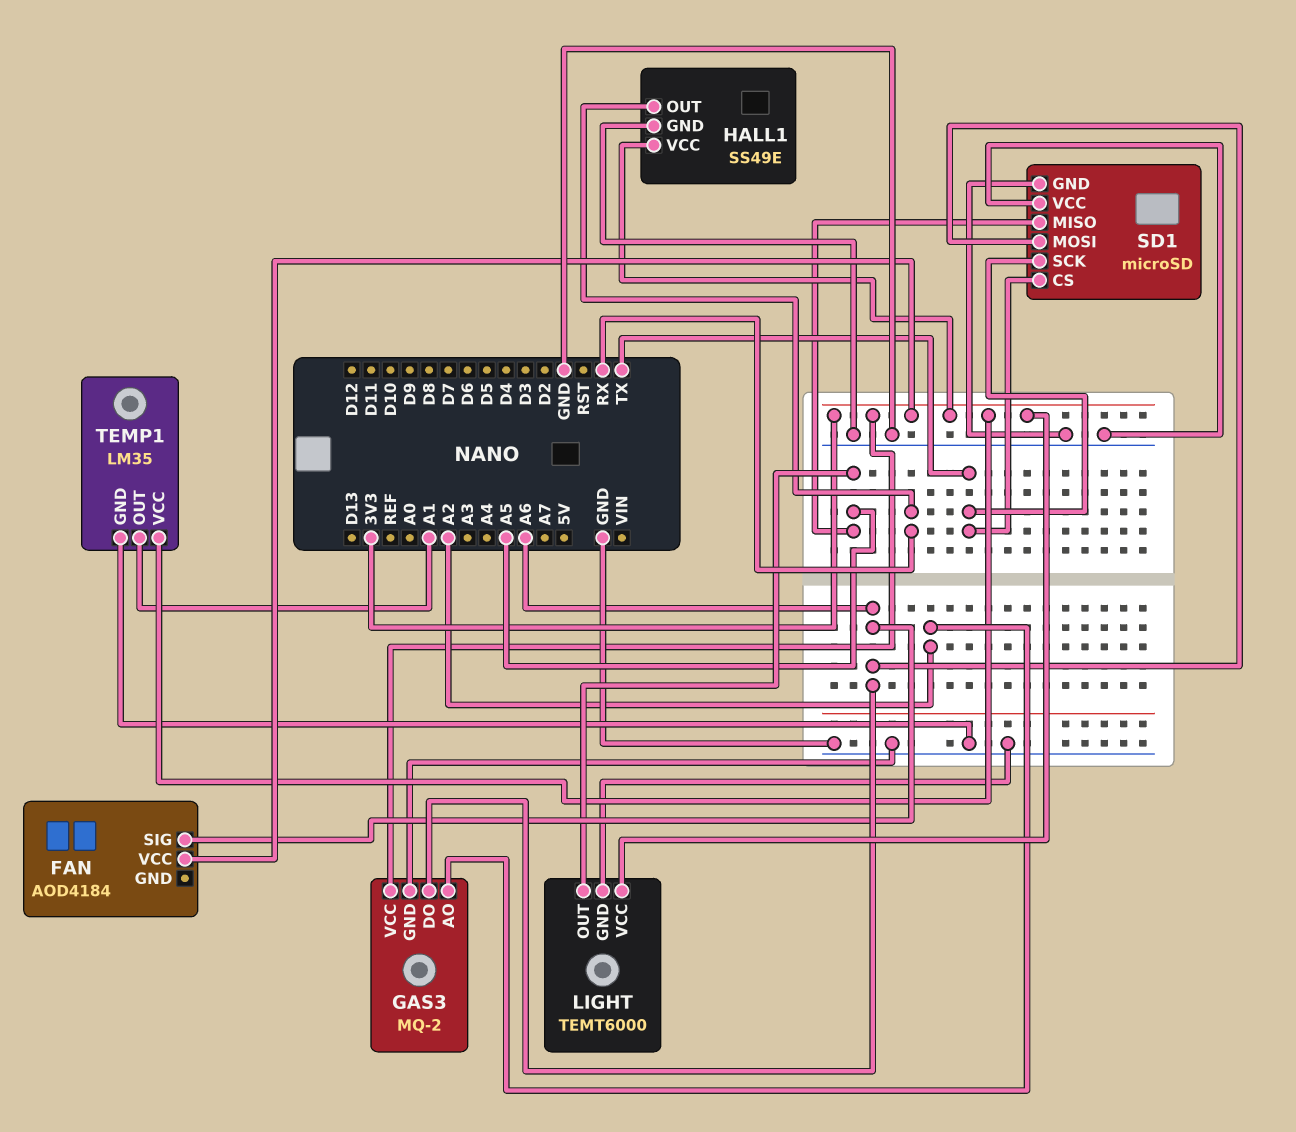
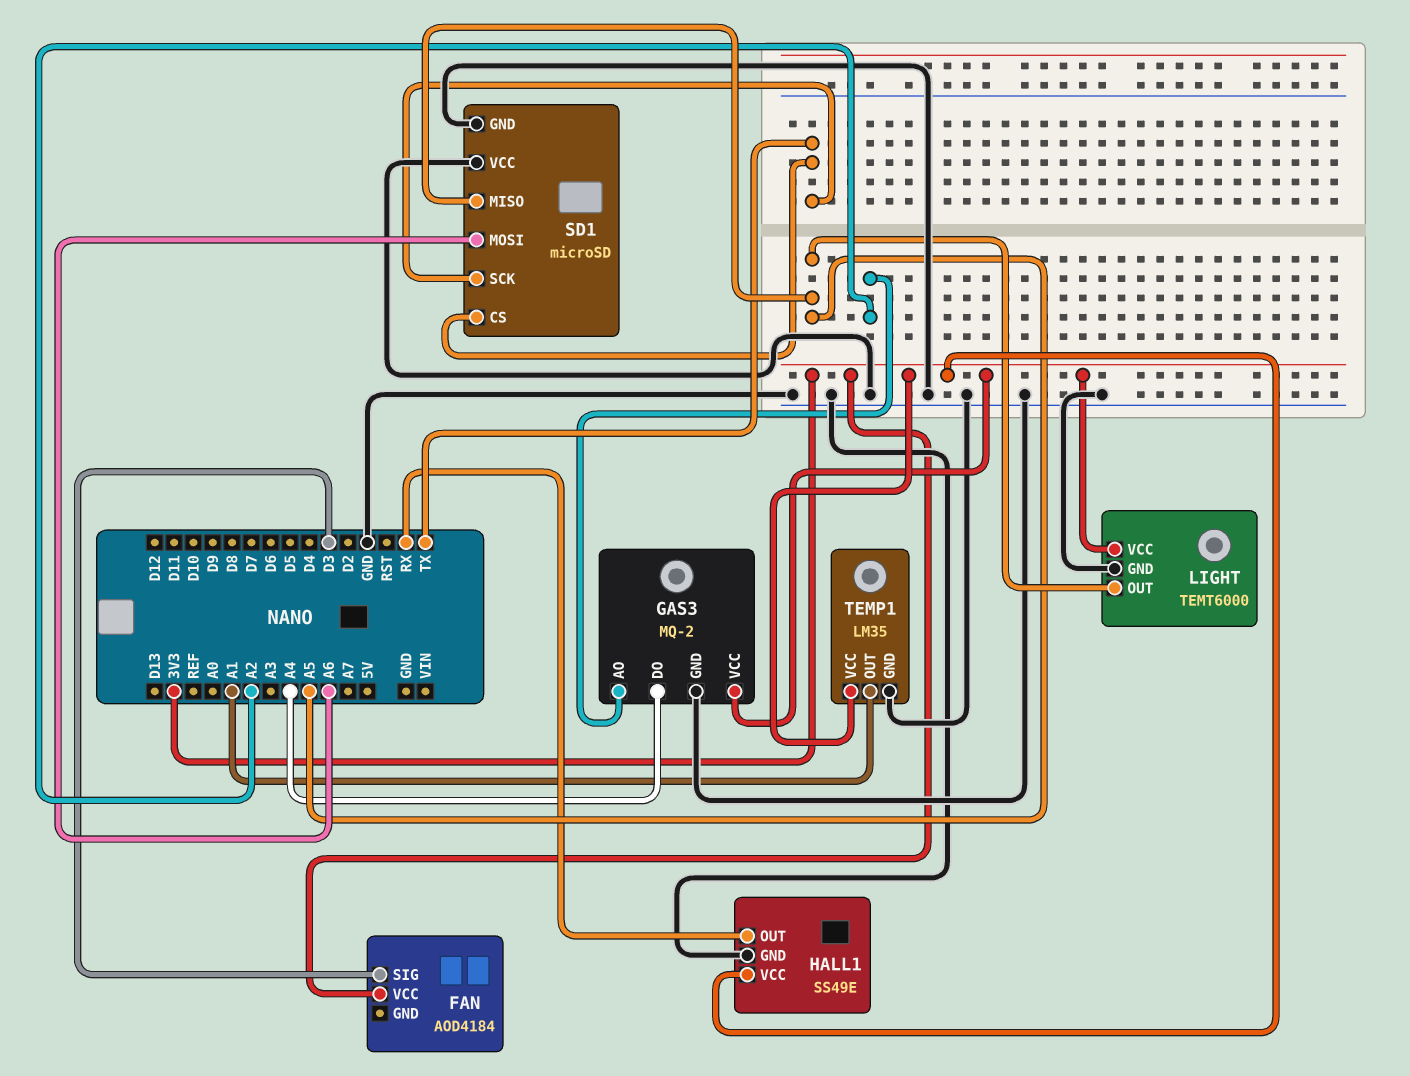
FAN pin SIG: A6 -> D3
GAS3 pin DO: A6 -> A4

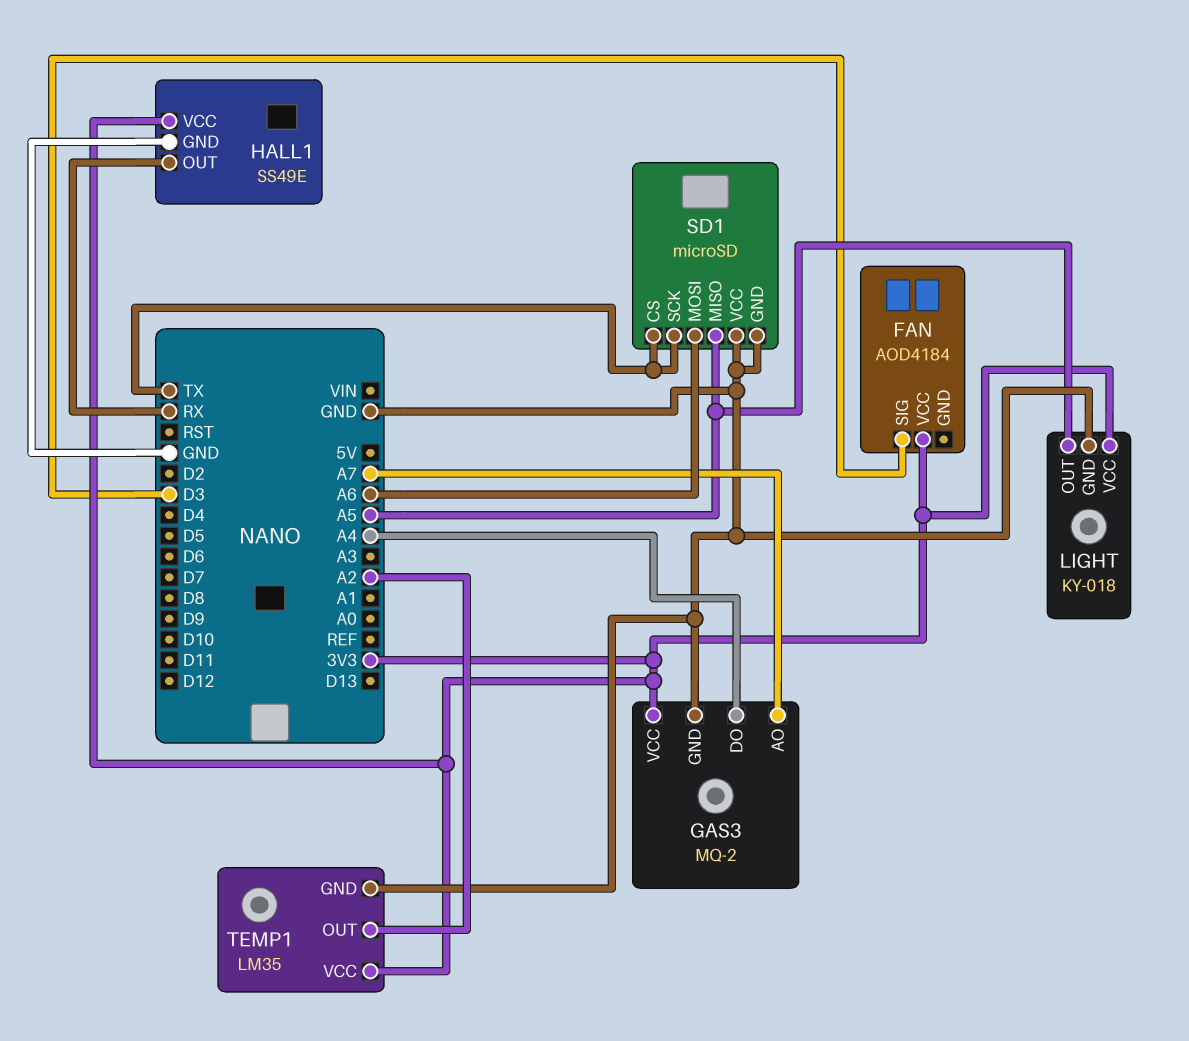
GAS3 pin AO: A2 -> A7
LIGHT: TEMT6000 -> KY-018
TEMP1 pin OUT: A1 -> A2

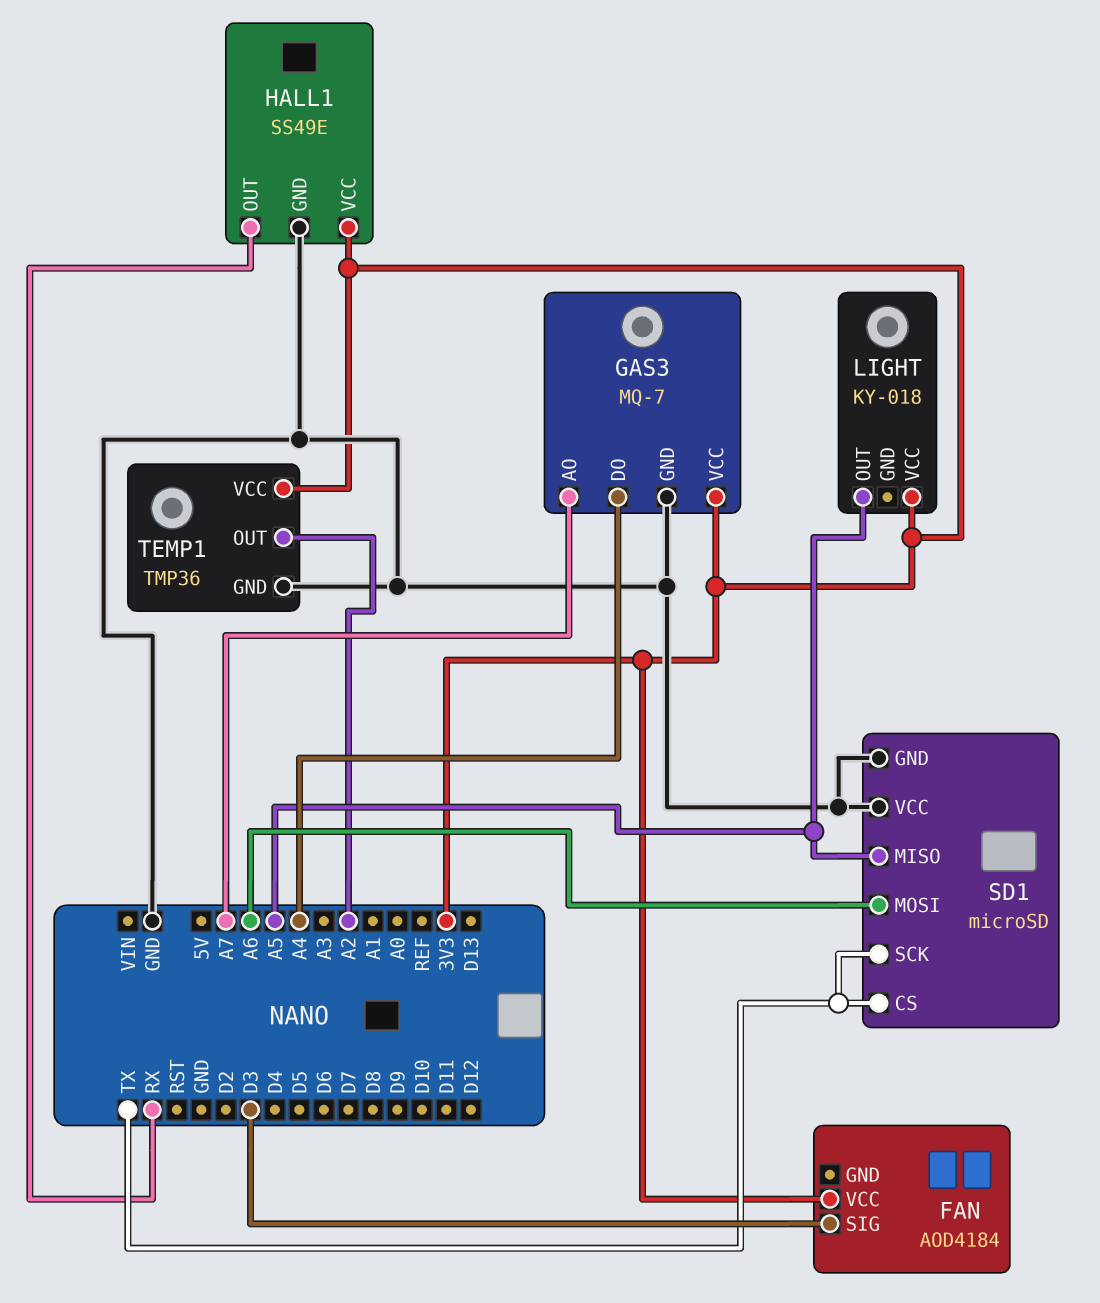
GAS3: MQ-2 -> MQ-7
LIGHT pin GND: GND -> none
TEMP1: LM35 -> TMP36

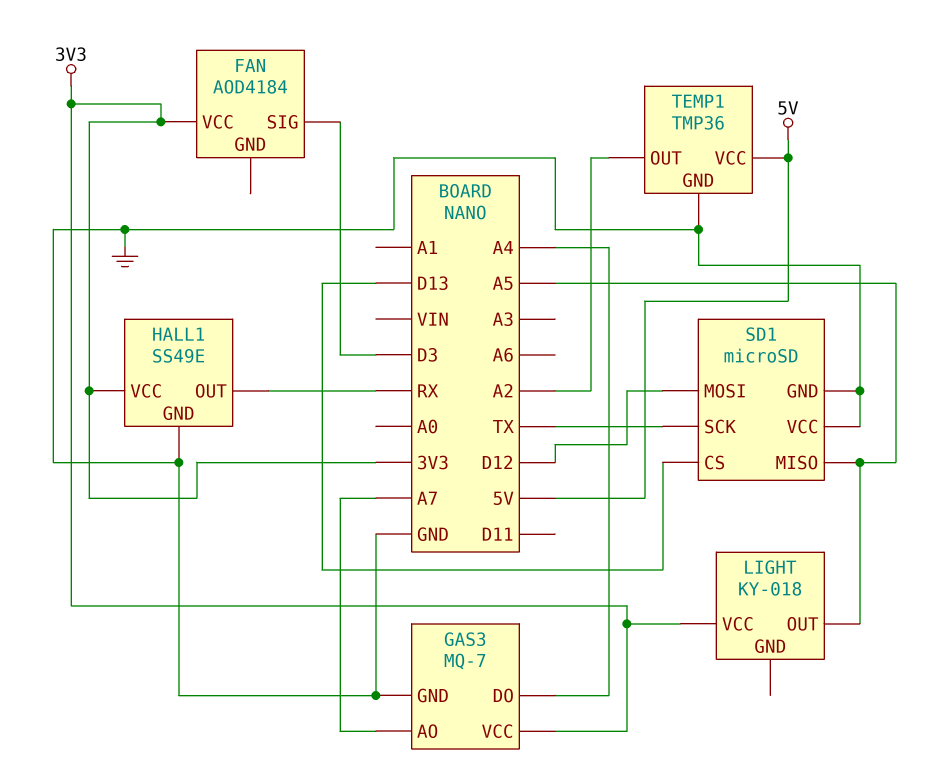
SD1 pin CS: TX -> D13
SD1 pin MOSI: A6 -> D12
TEMP1 pin VCC: 3V3 -> 5V

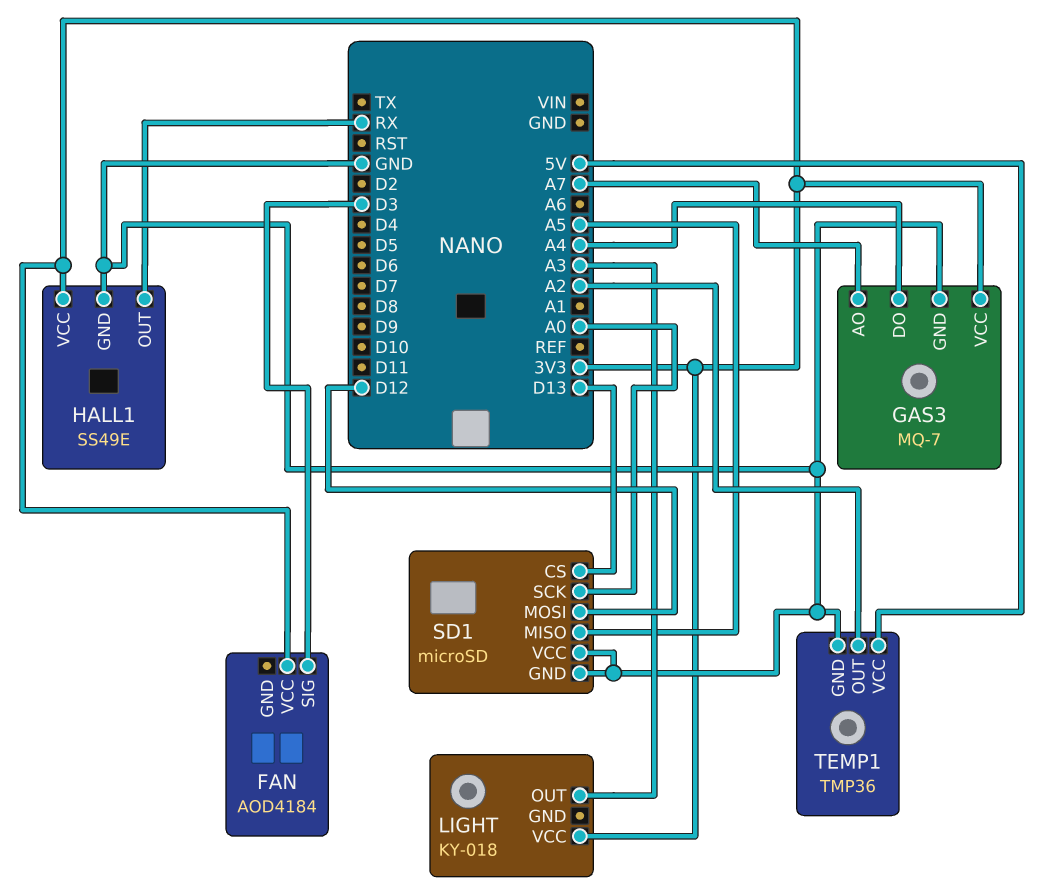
LIGHT pin OUT: A5 -> A3
SD1 pin SCK: TX -> A0

